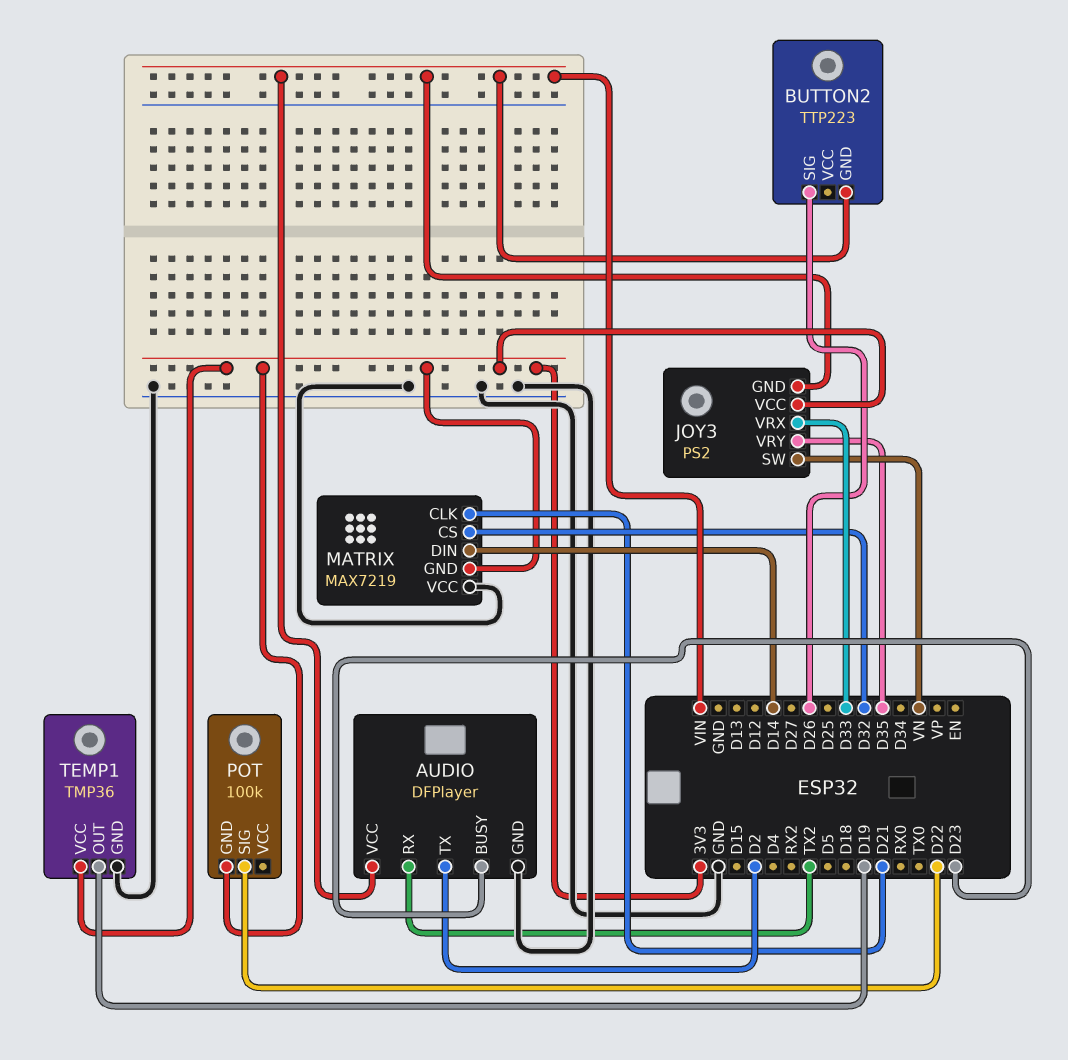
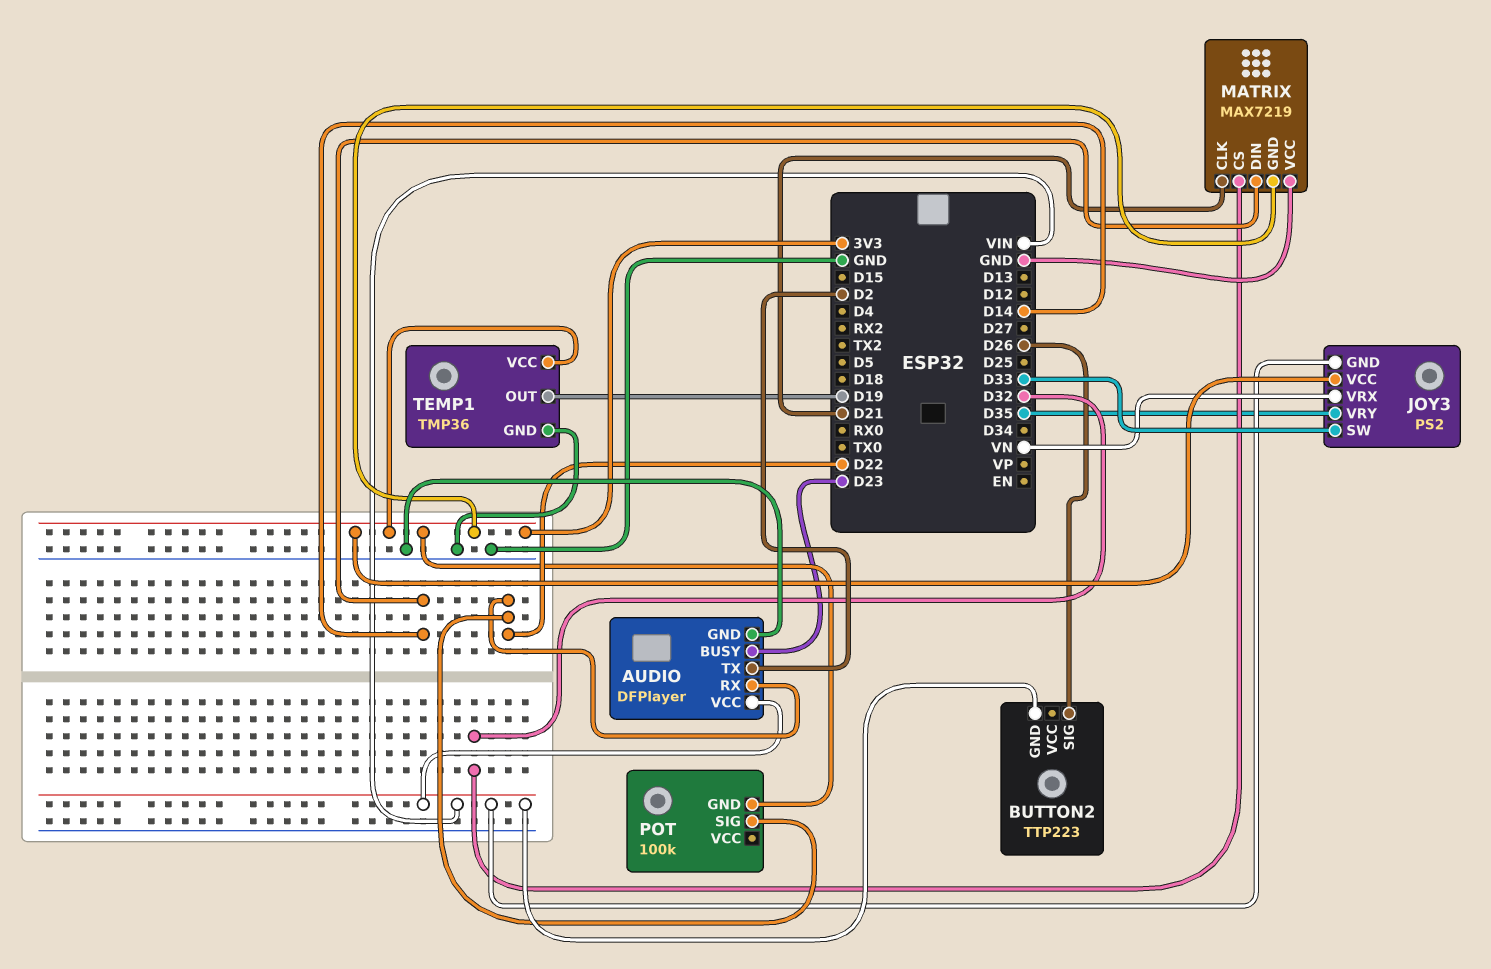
AUDIO pin RX: TX2 -> D22
JOY3 pin SW: VN -> D33
JOY3 pin VRX: D33 -> VN

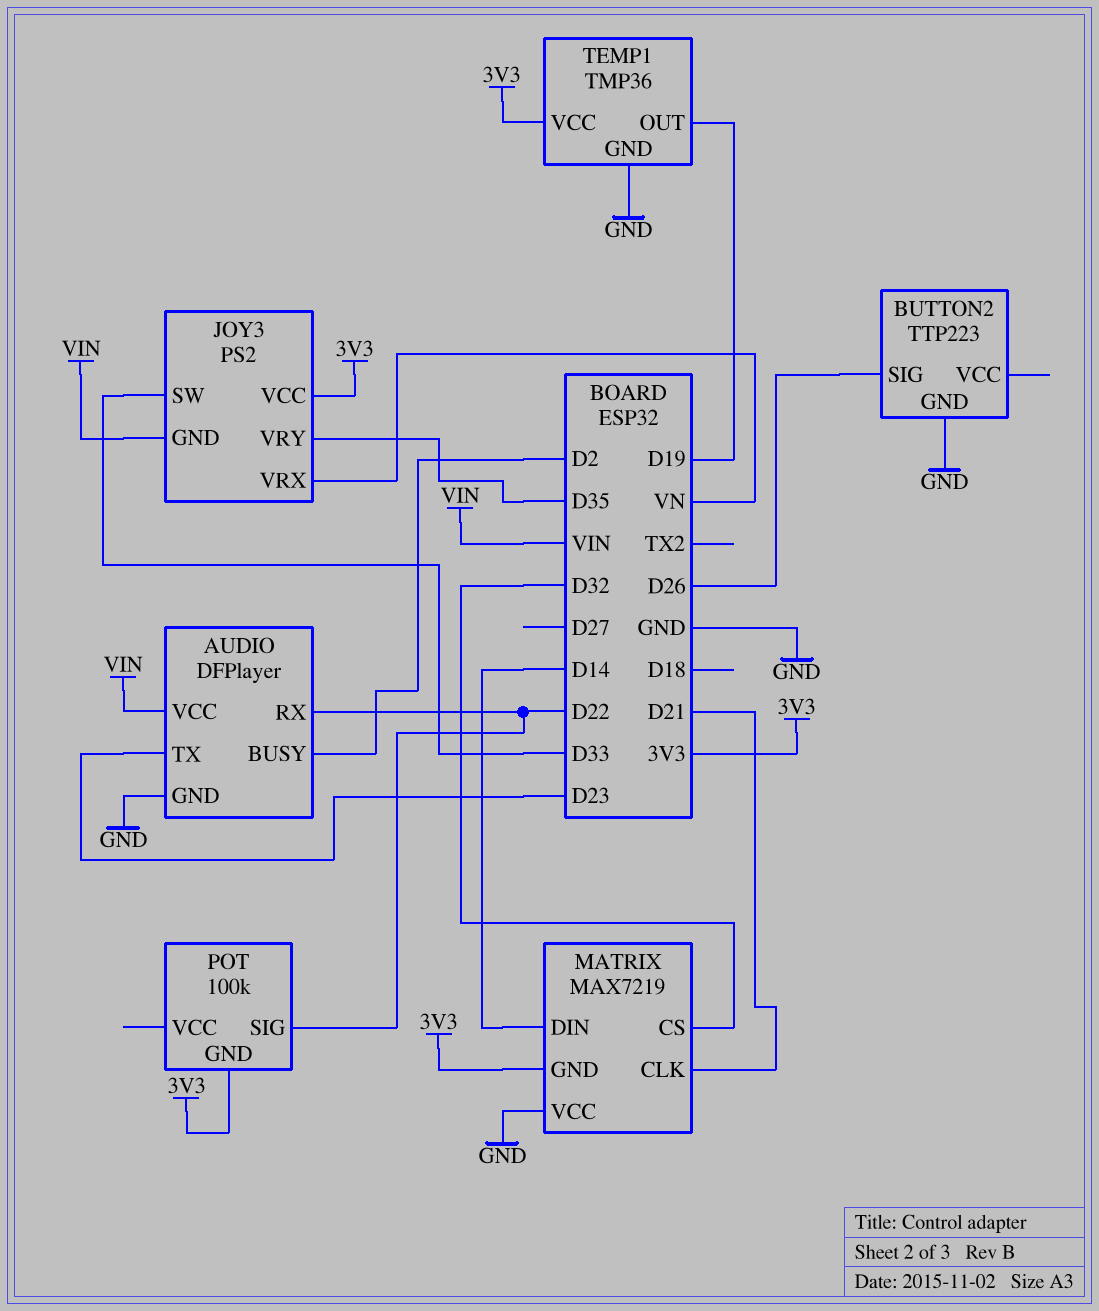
AUDIO pin BUSY: D23 -> D2
AUDIO pin TX: D2 -> D23
BUTTON2 pin GND: VIN -> GND

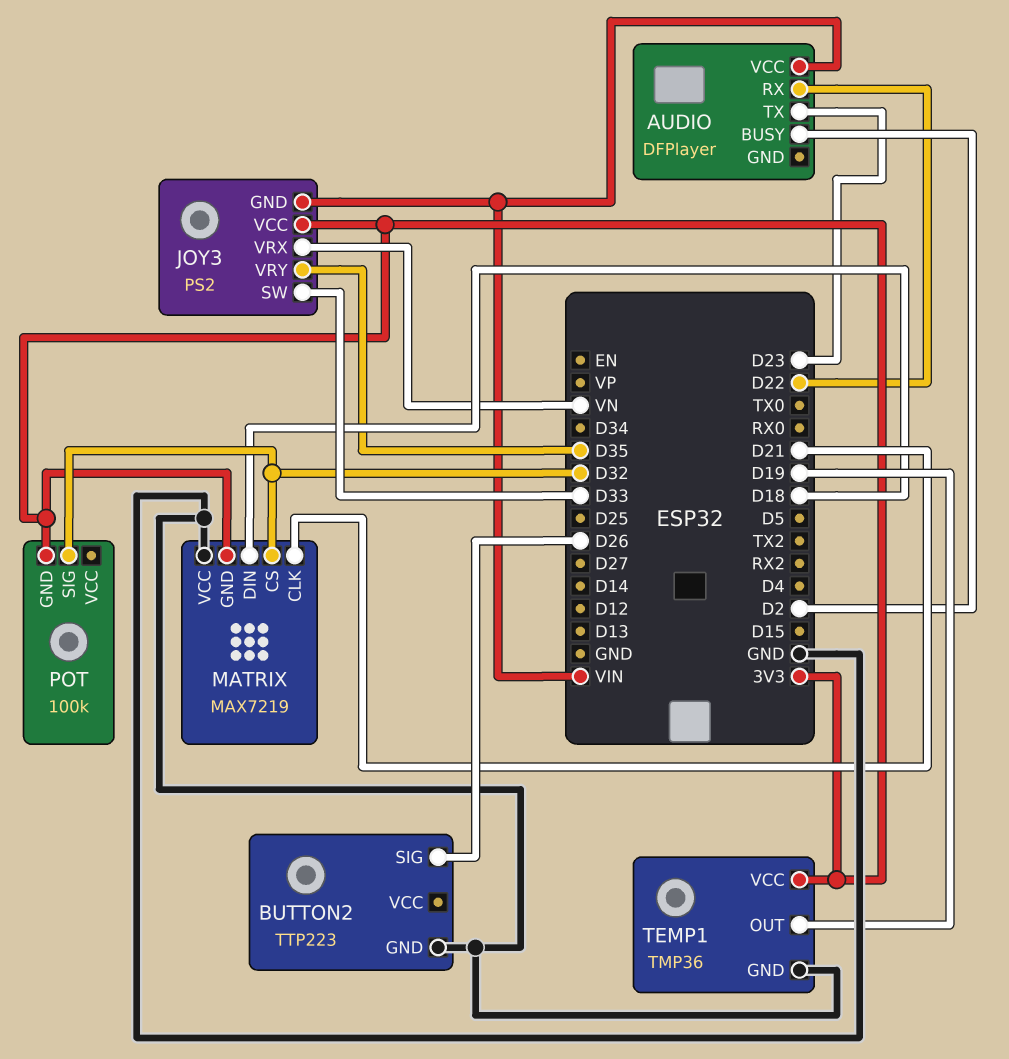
AUDIO pin GND: GND -> none
MATRIX pin DIN: D14 -> D18
POT pin SIG: D22 -> D32

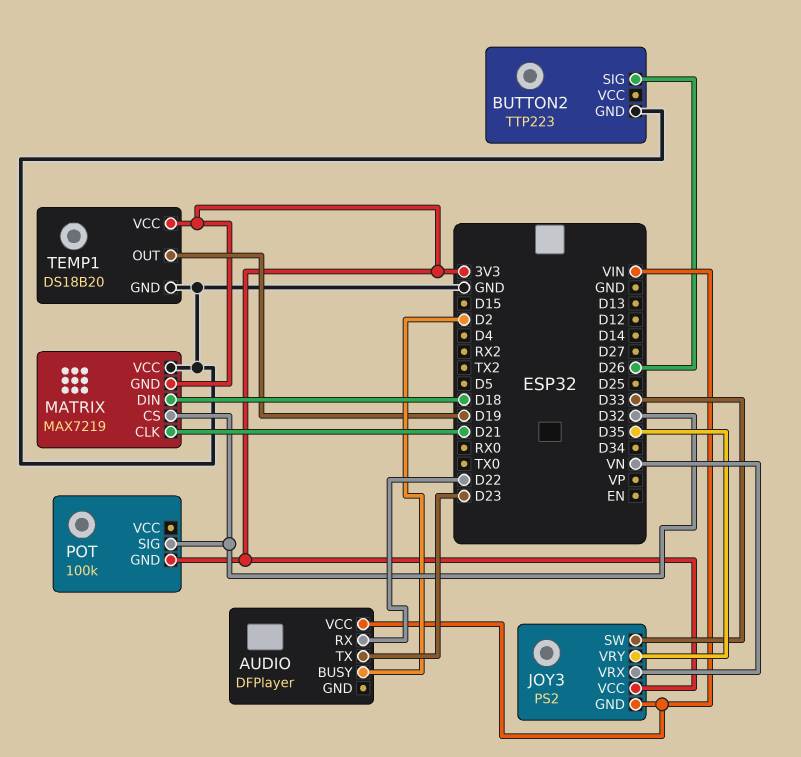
TEMP1: TMP36 -> DS18B20

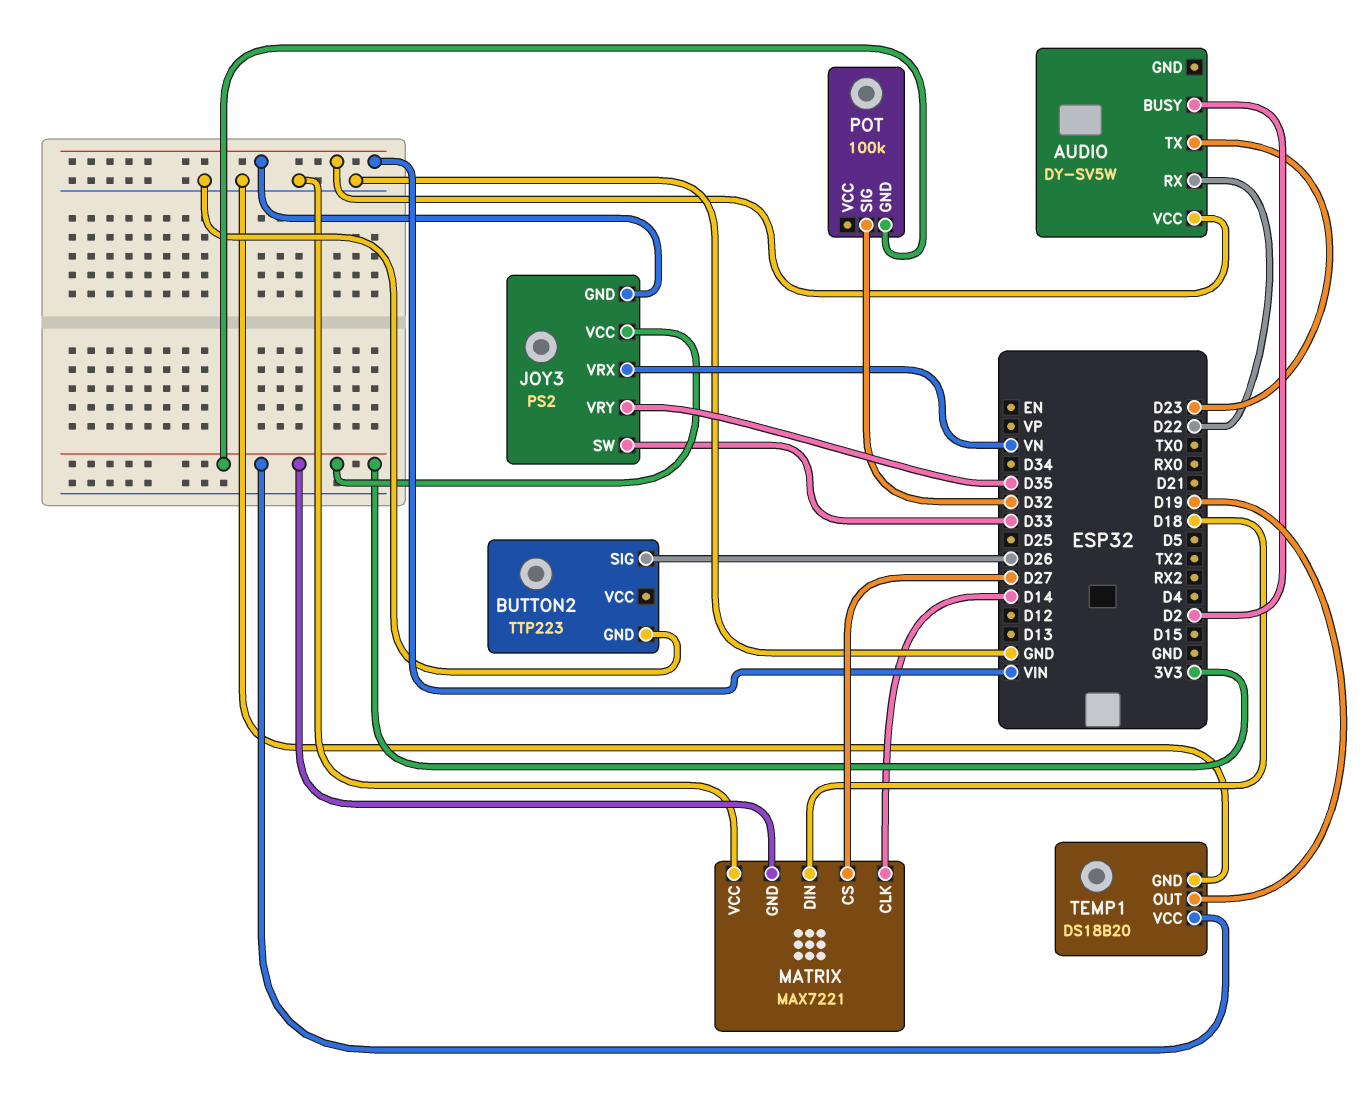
AUDIO: DFPlayer -> DY-SV5W
MATRIX: MAX7219 -> MAX7221
MATRIX pin CLK: D21 -> D14
MATRIX pin CS: D32 -> D27

